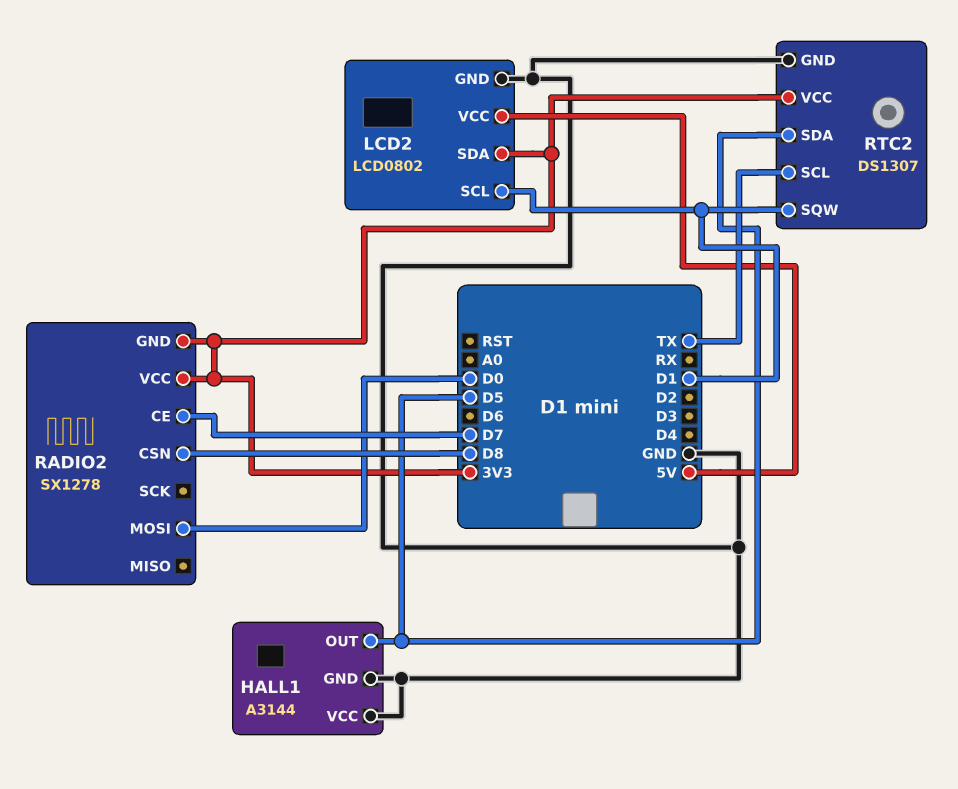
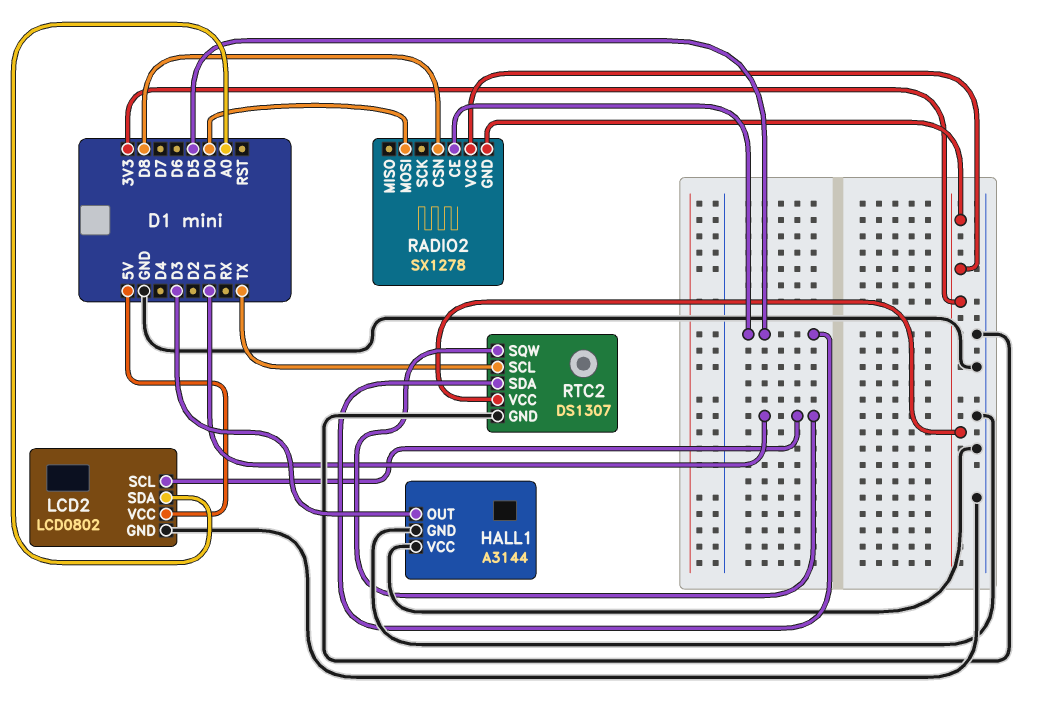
HALL1 pin OUT: D5 -> D3
LCD2 pin SDA: 3V3 -> A0
RADIO2 pin CE: D7 -> D5

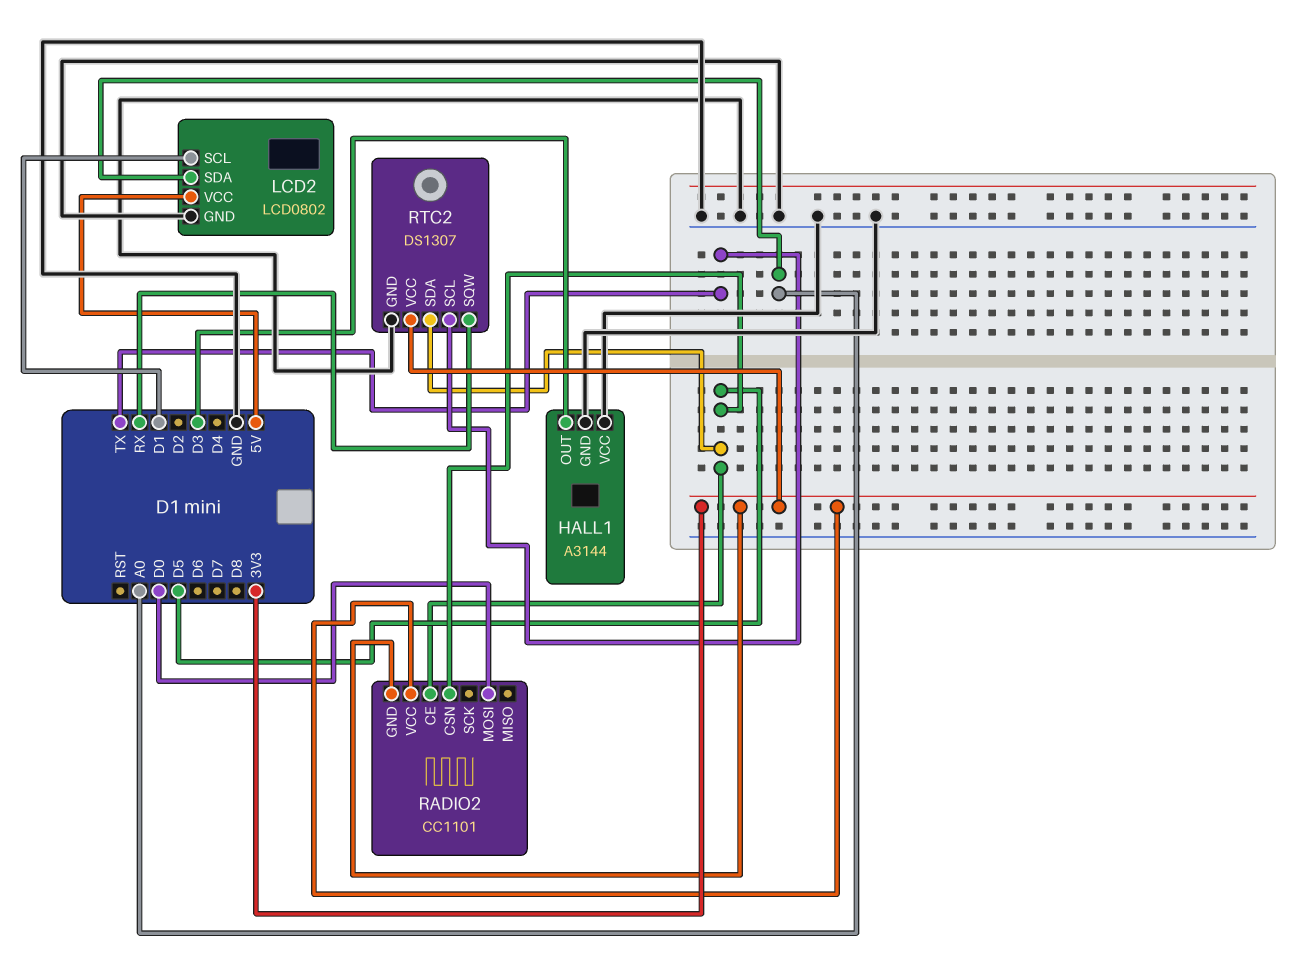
RADIO2: SX1278 -> CC1101
RADIO2 pin CSN: D8 -> D5
RTC2 pin SQW: D1 -> RX

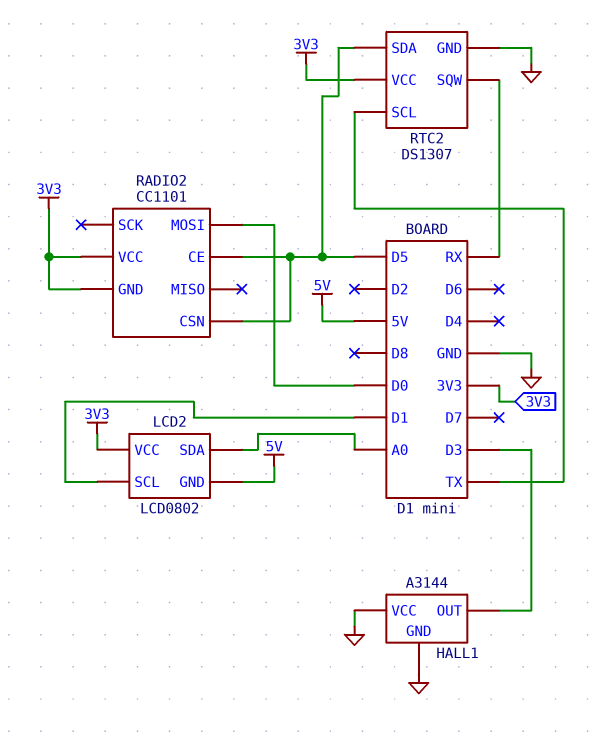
LCD2 pin GND: GND -> 5V
LCD2 pin VCC: 5V -> 3V3

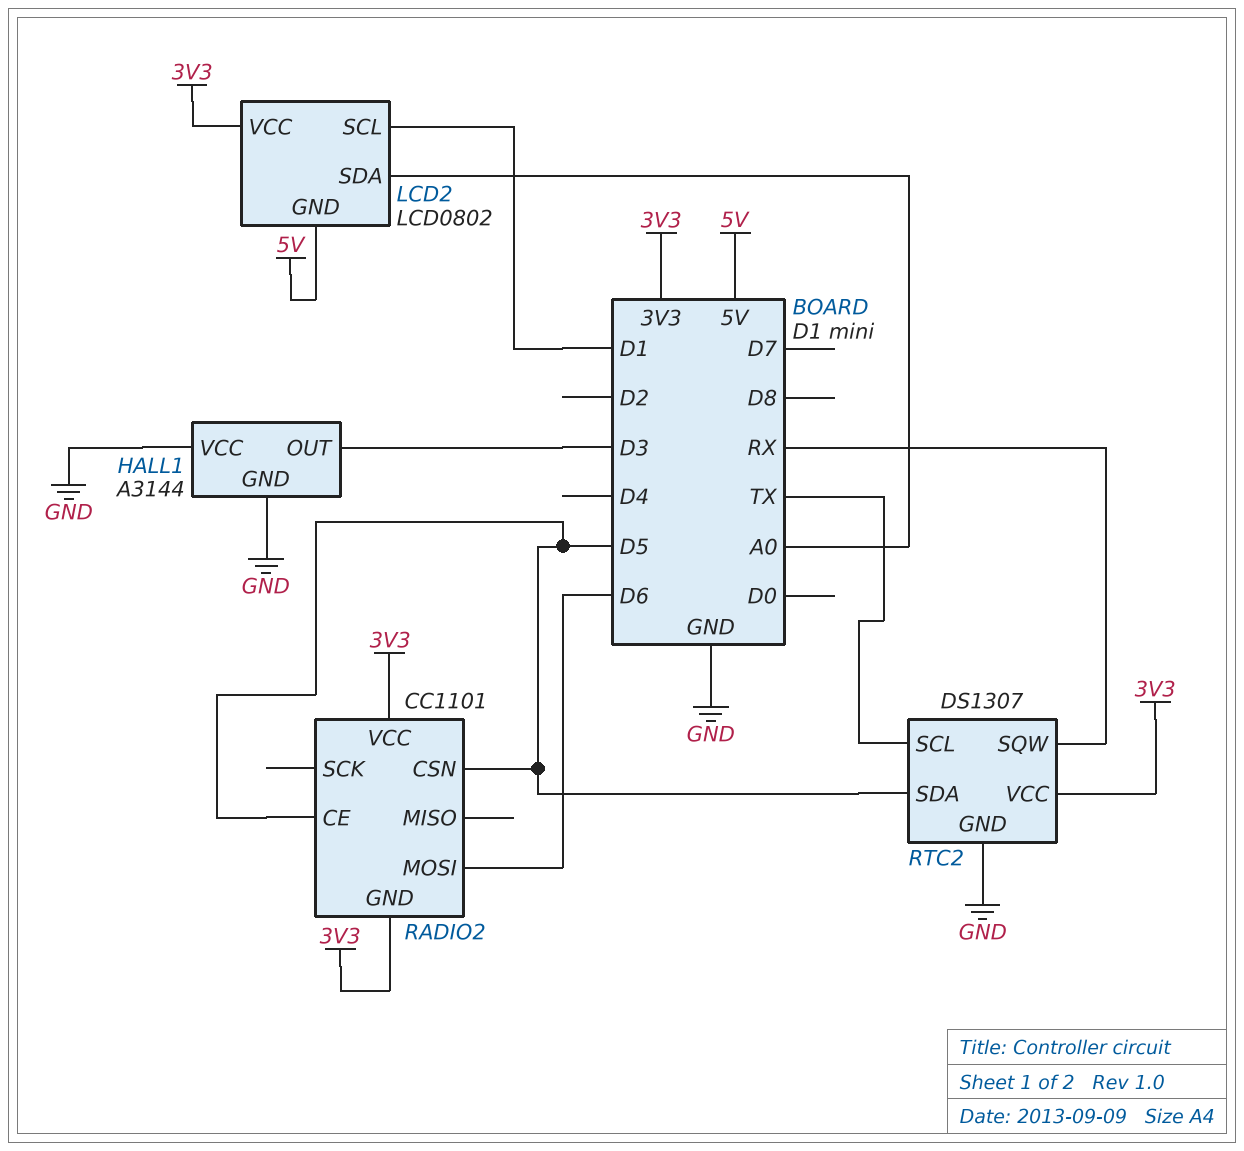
RADIO2 pin MOSI: D0 -> D6

